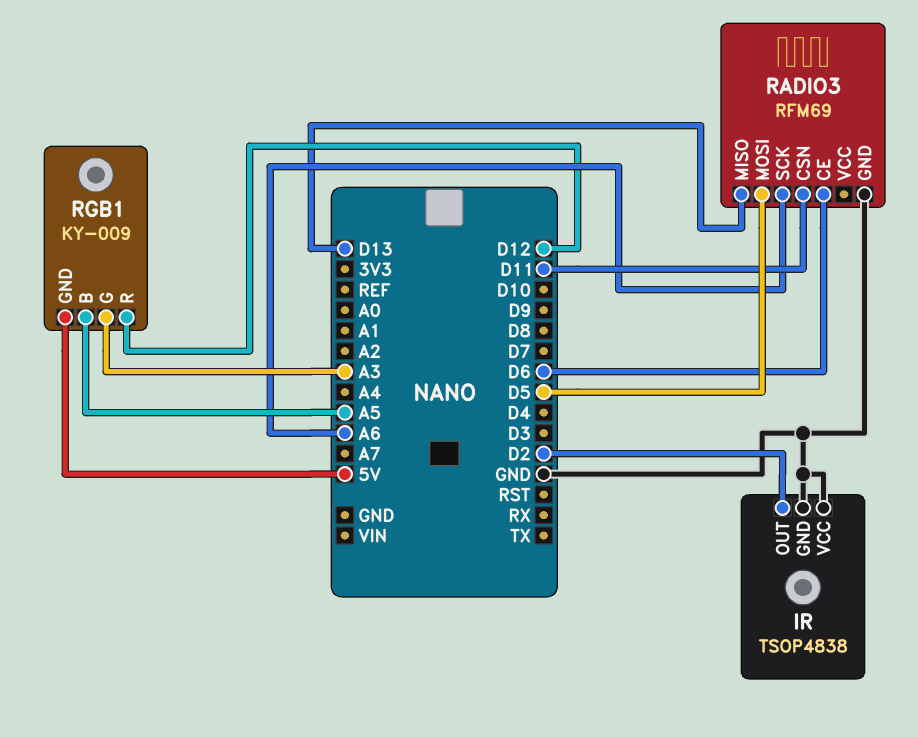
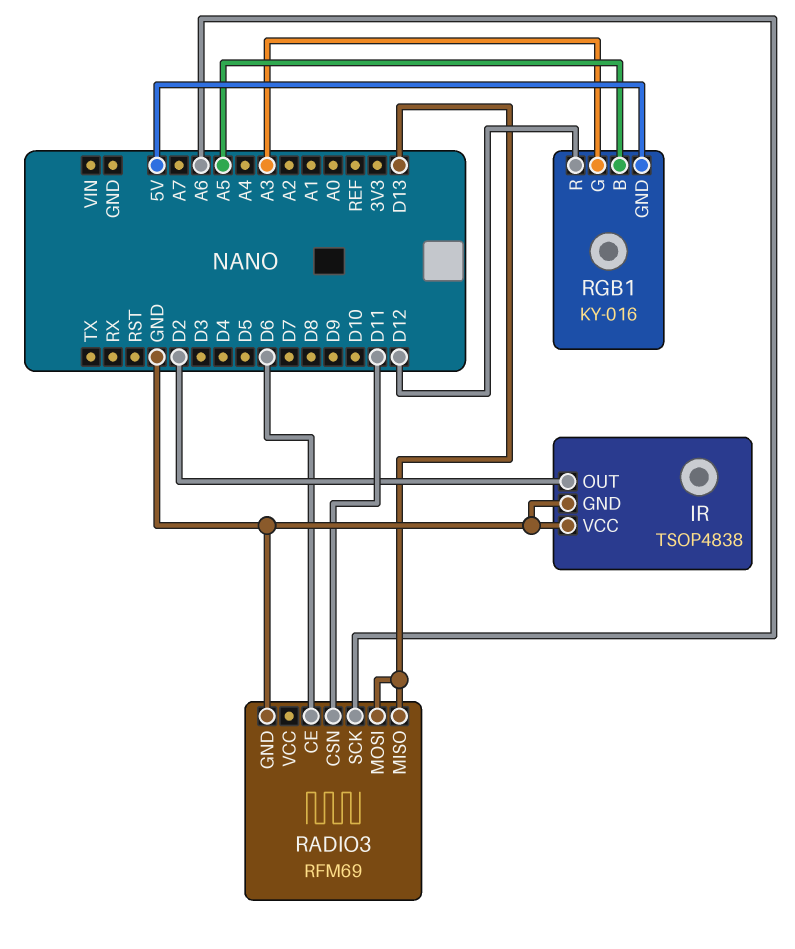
RADIO3 pin MOSI: D5 -> D13
RGB1: KY-009 -> KY-016

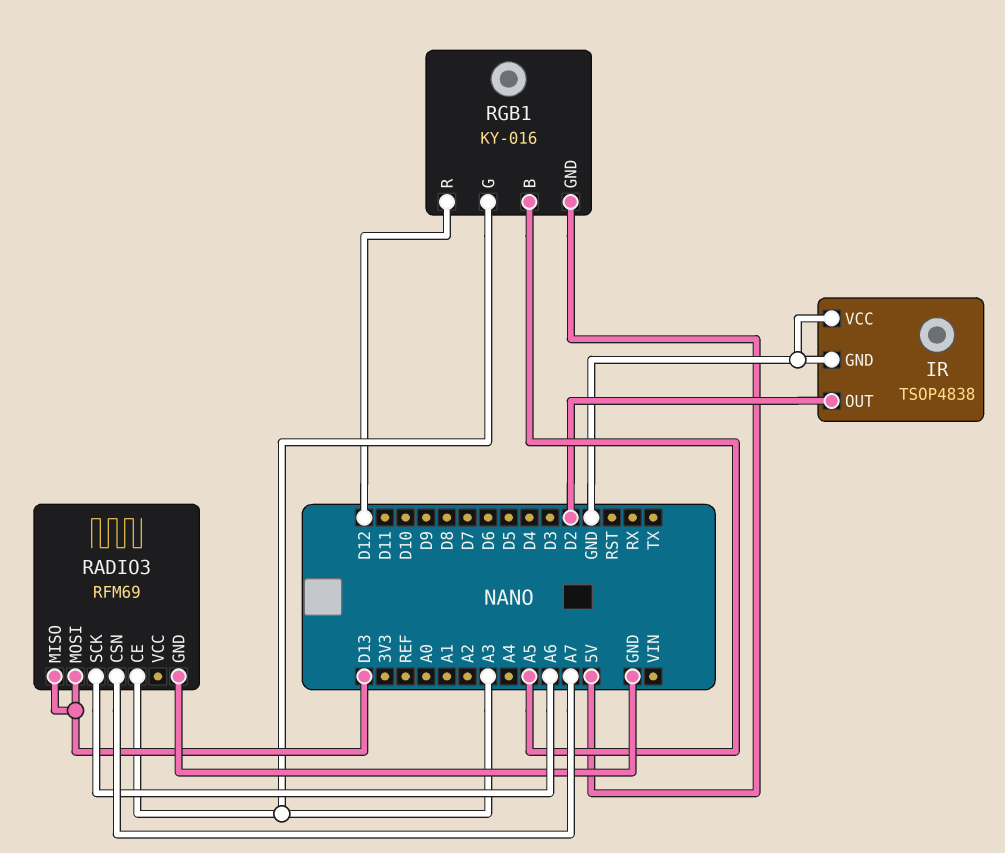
RADIO3 pin CE: D6 -> A3
RADIO3 pin CSN: D11 -> A7

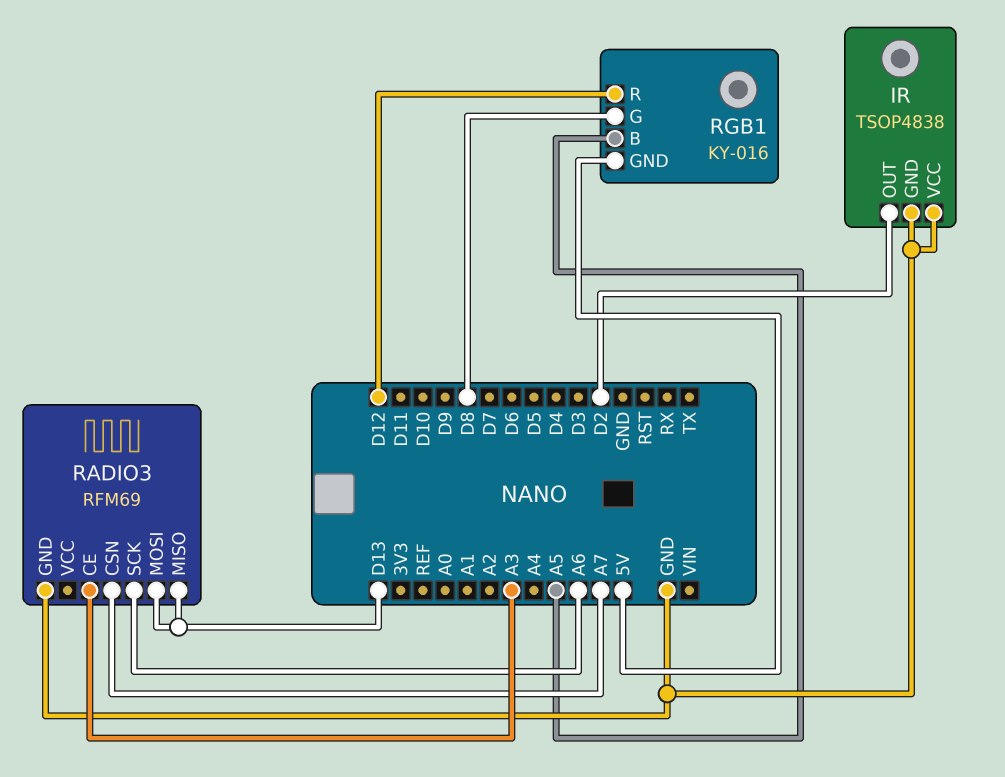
RGB1 pin G: A3 -> D8

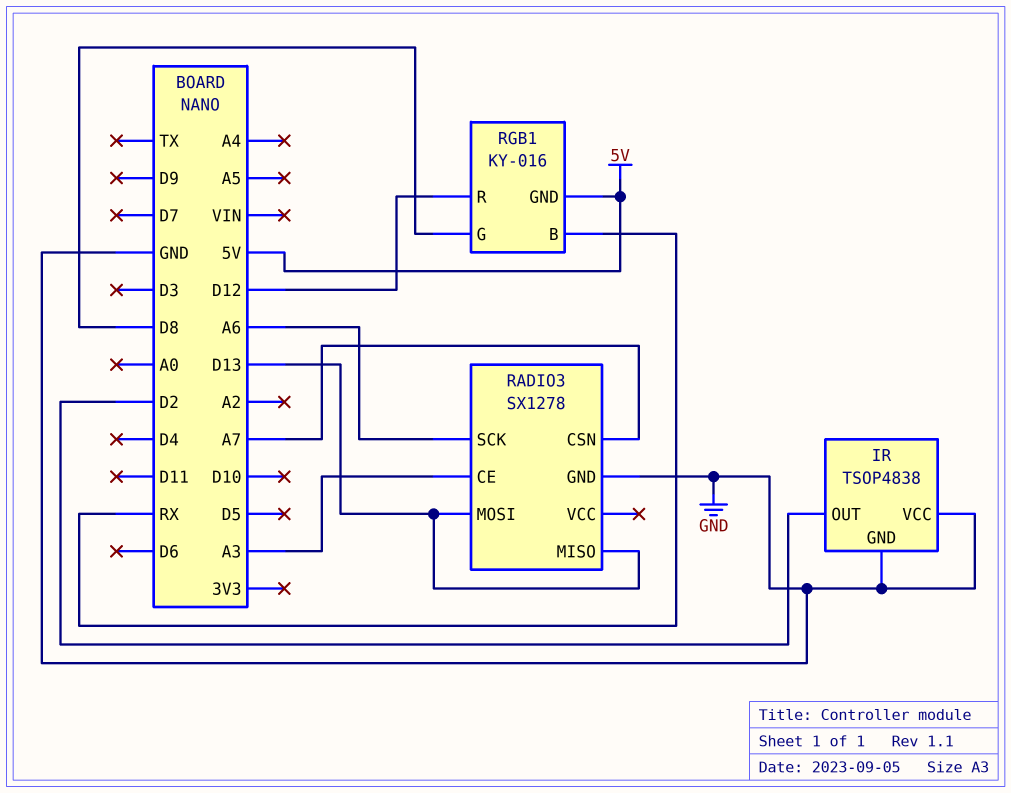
RADIO3: RFM69 -> SX1278
RGB1 pin B: A5 -> RX

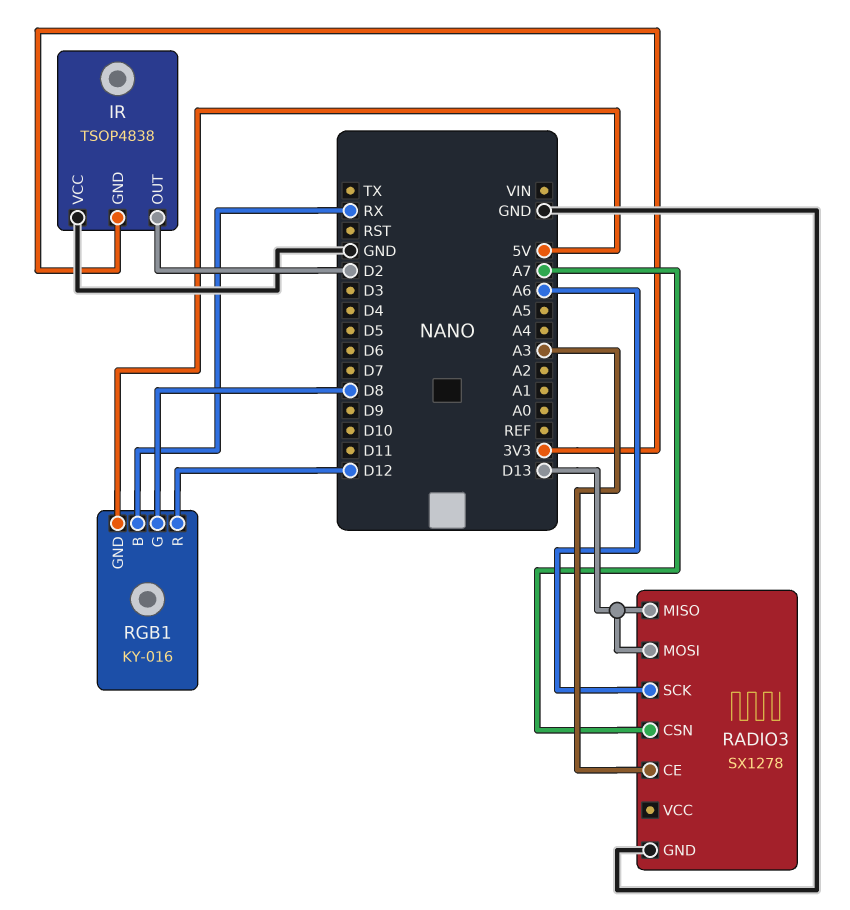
IR pin GND: GND -> 3V3

